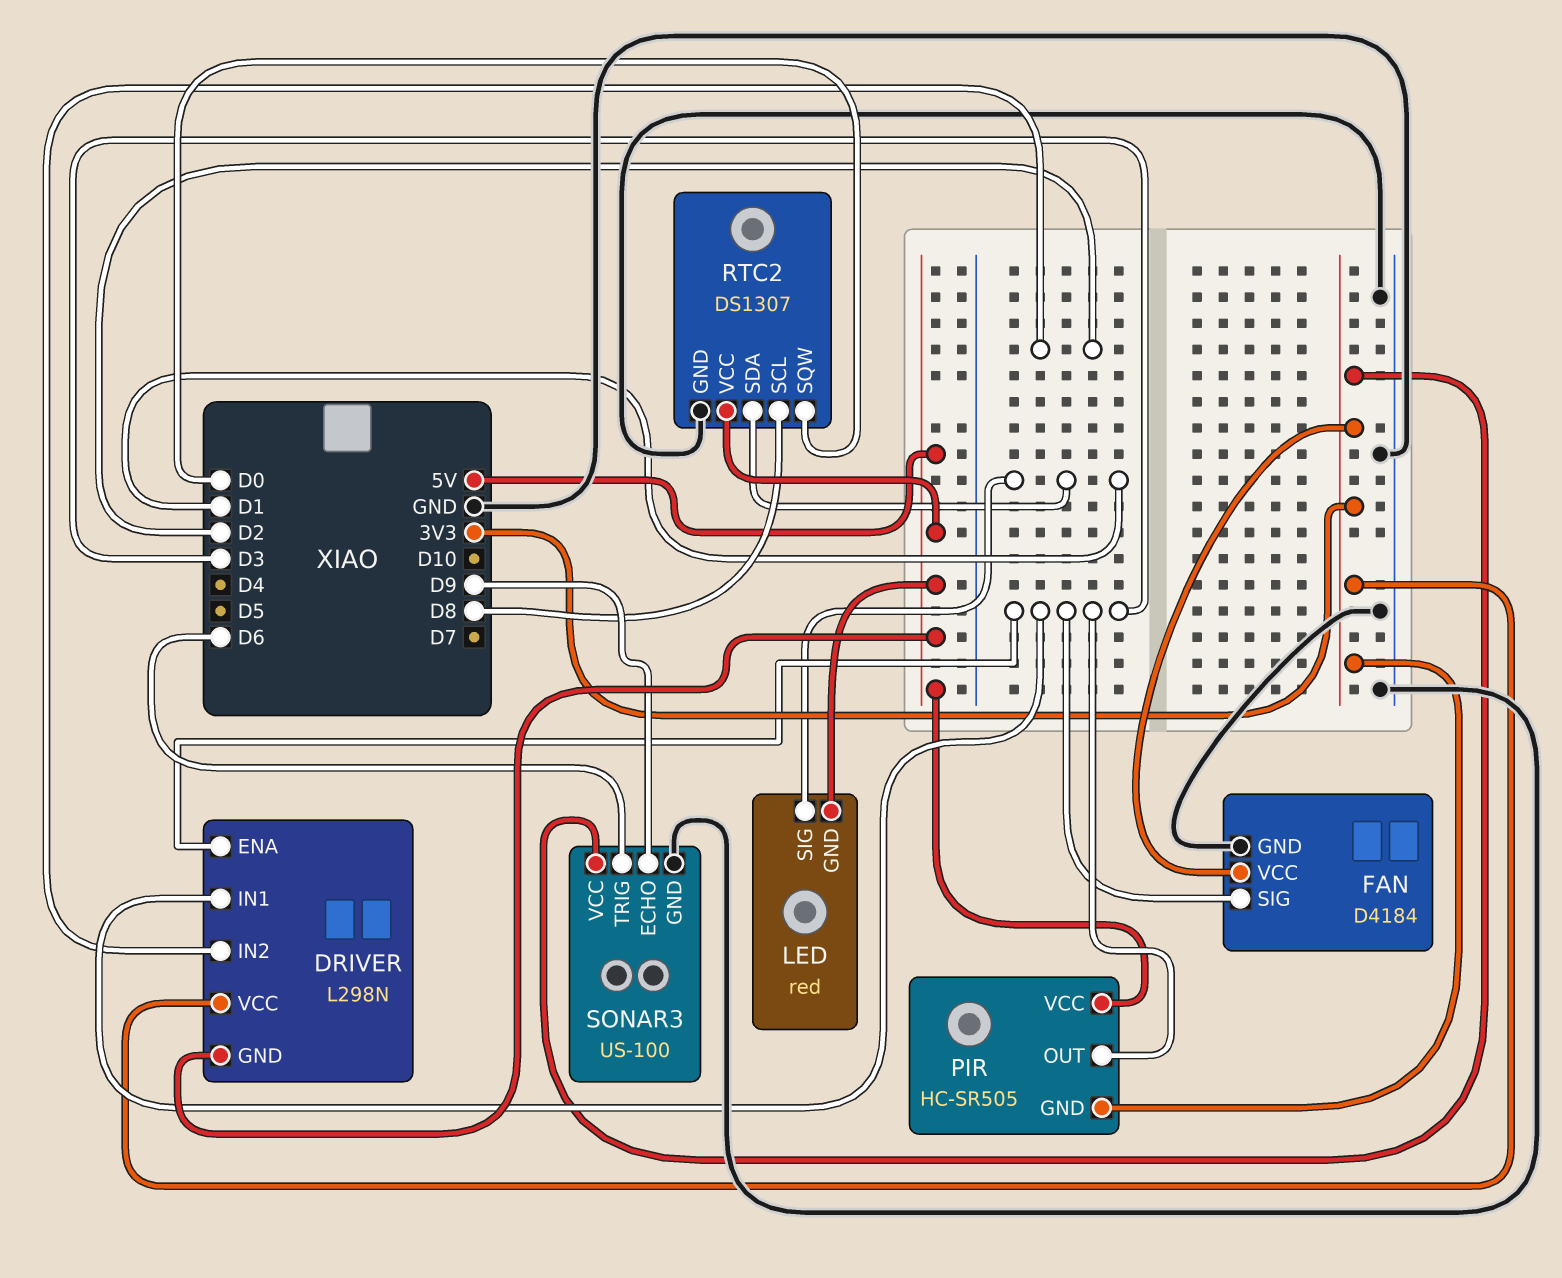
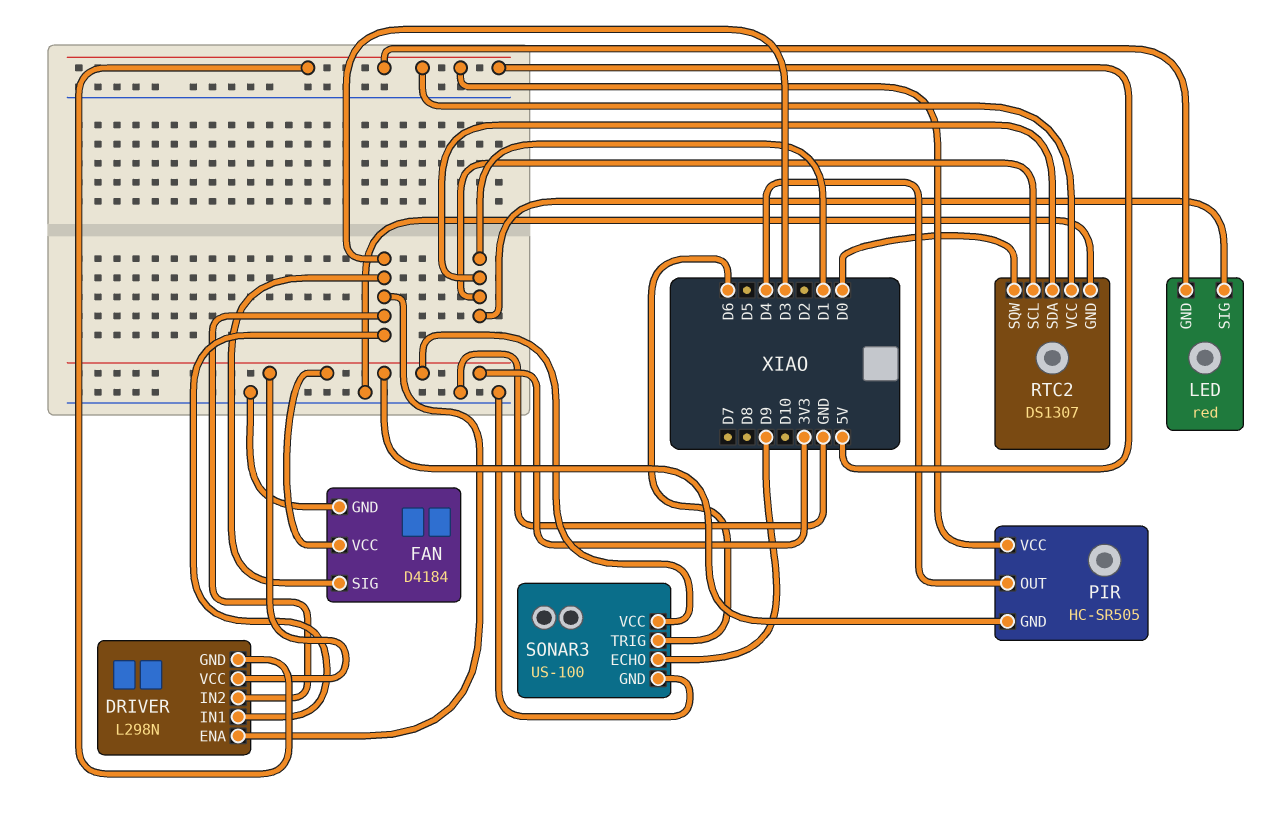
DRIVER pin IN2: D2 -> D3
PIR pin OUT: D3 -> D4
RTC2 pin SCL: D8 -> D1

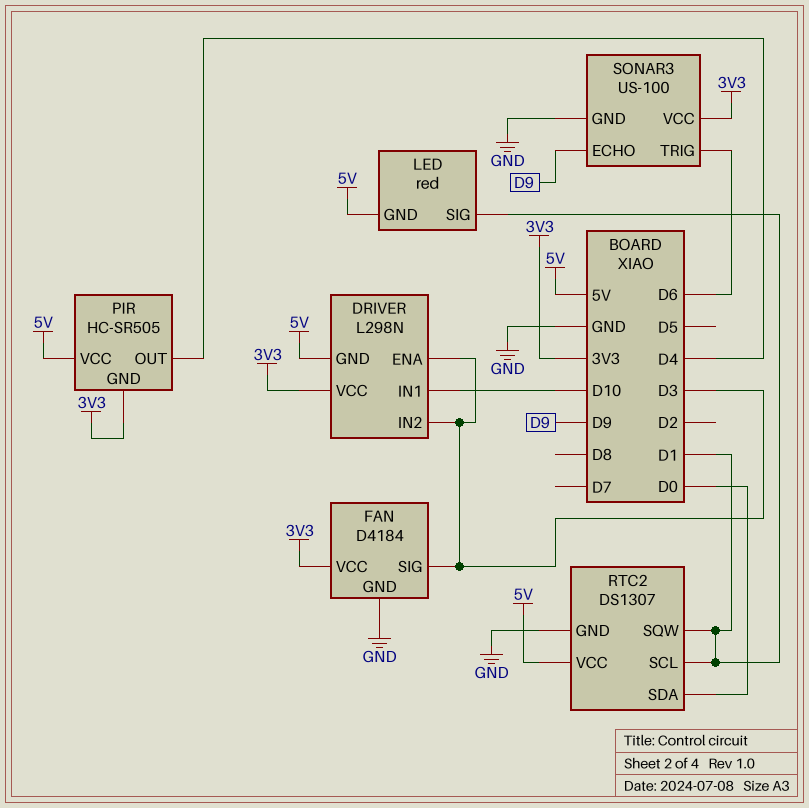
DRIVER pin IN1: D3 -> D10
RTC2 pin SDA: D1 -> D0
RTC2 pin SQW: D0 -> D1

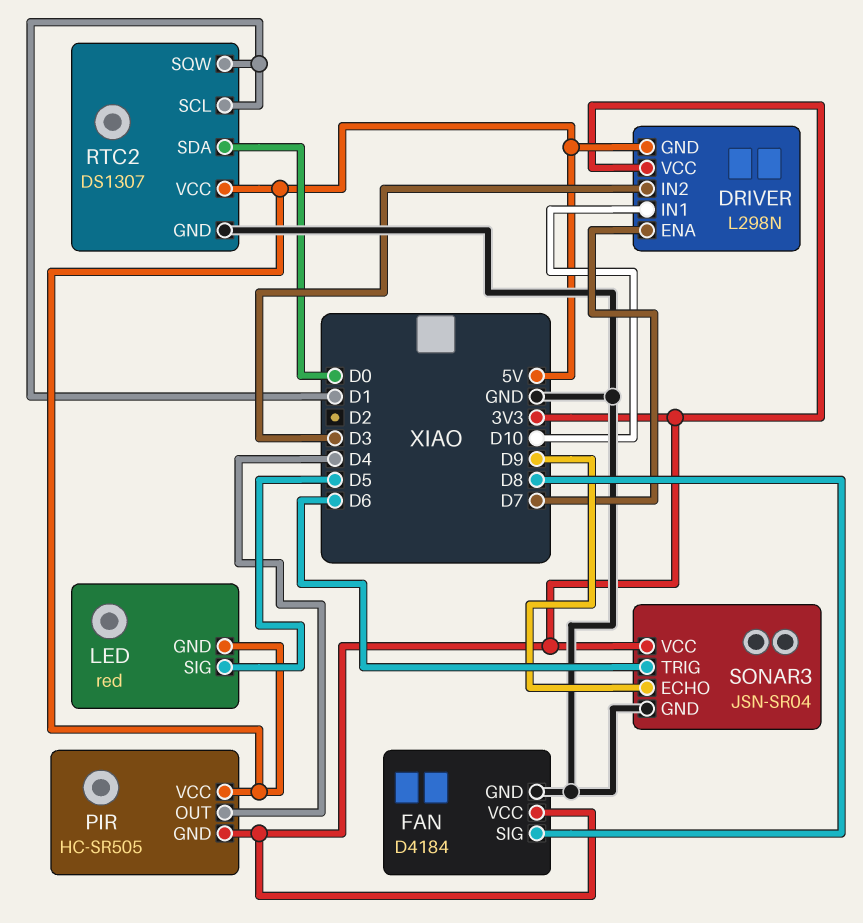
DRIVER pin ENA: D3 -> D7
FAN pin SIG: D3 -> D8
LED pin SIG: D1 -> D5
SONAR3: US-100 -> JSN-SR04

